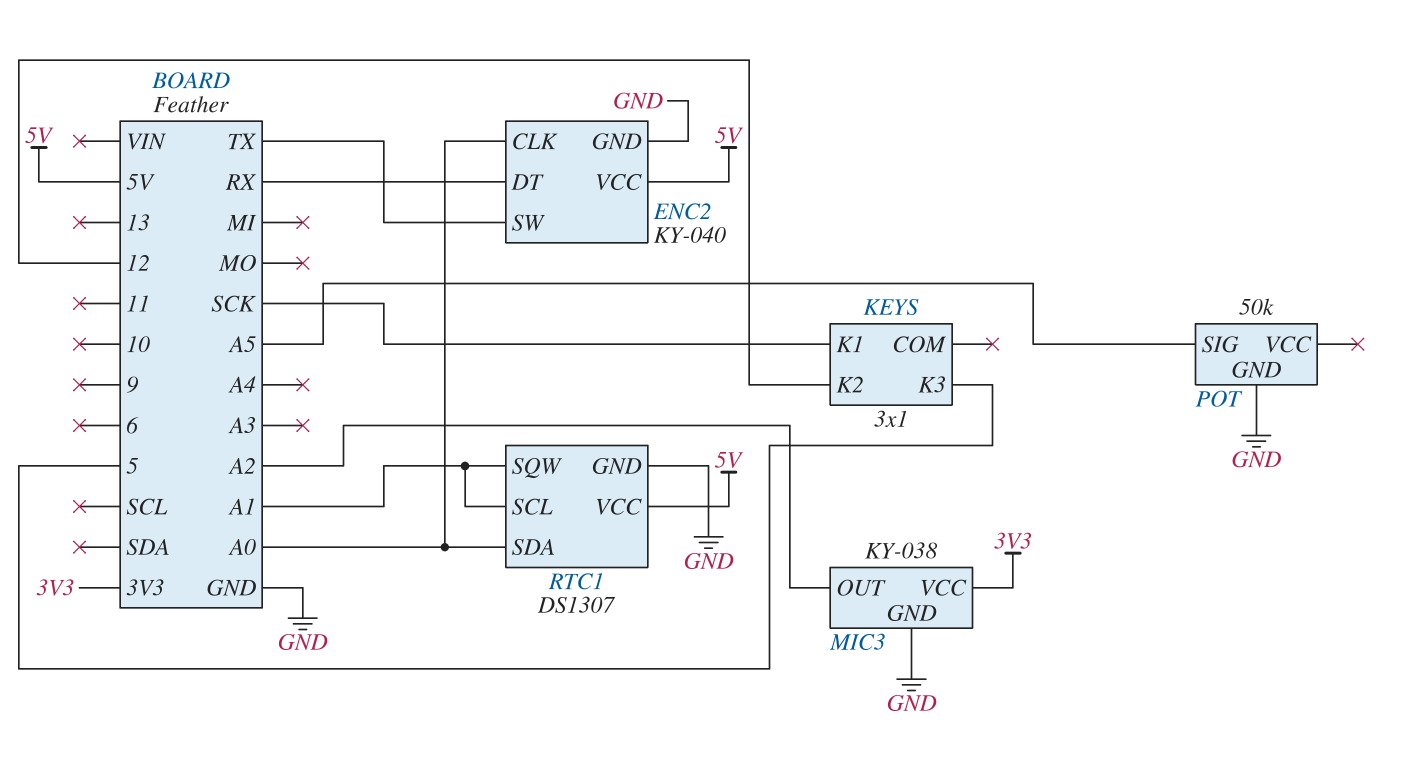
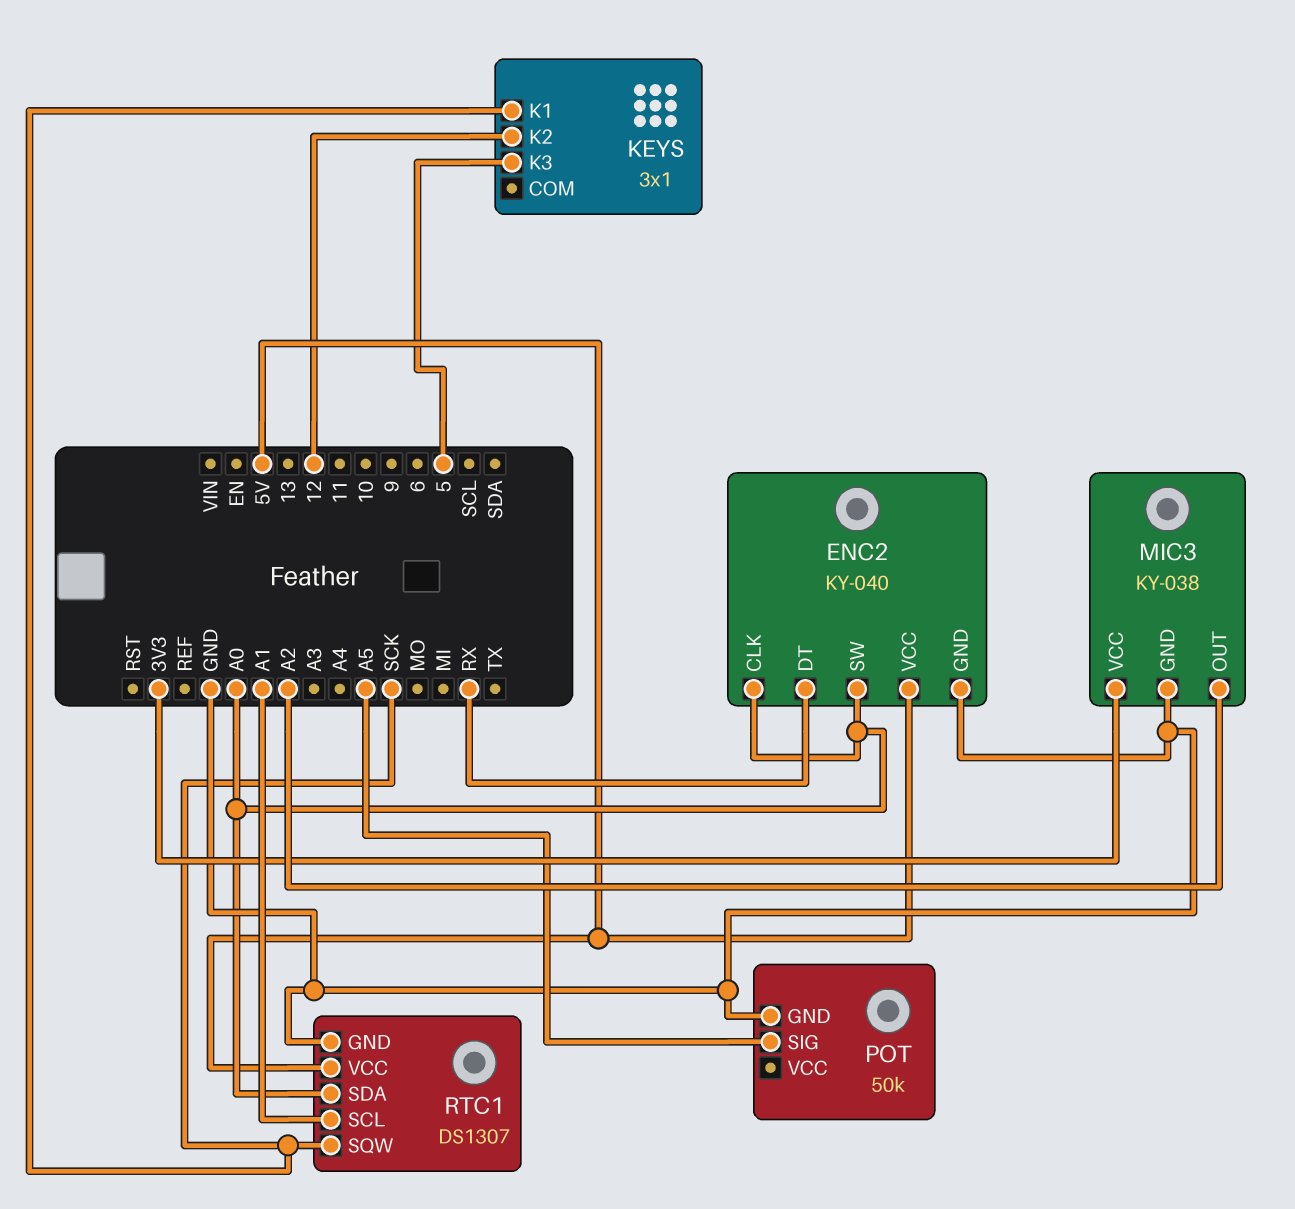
ENC2 pin SW: TX -> A0
RTC1 pin SQW: A1 -> SCK

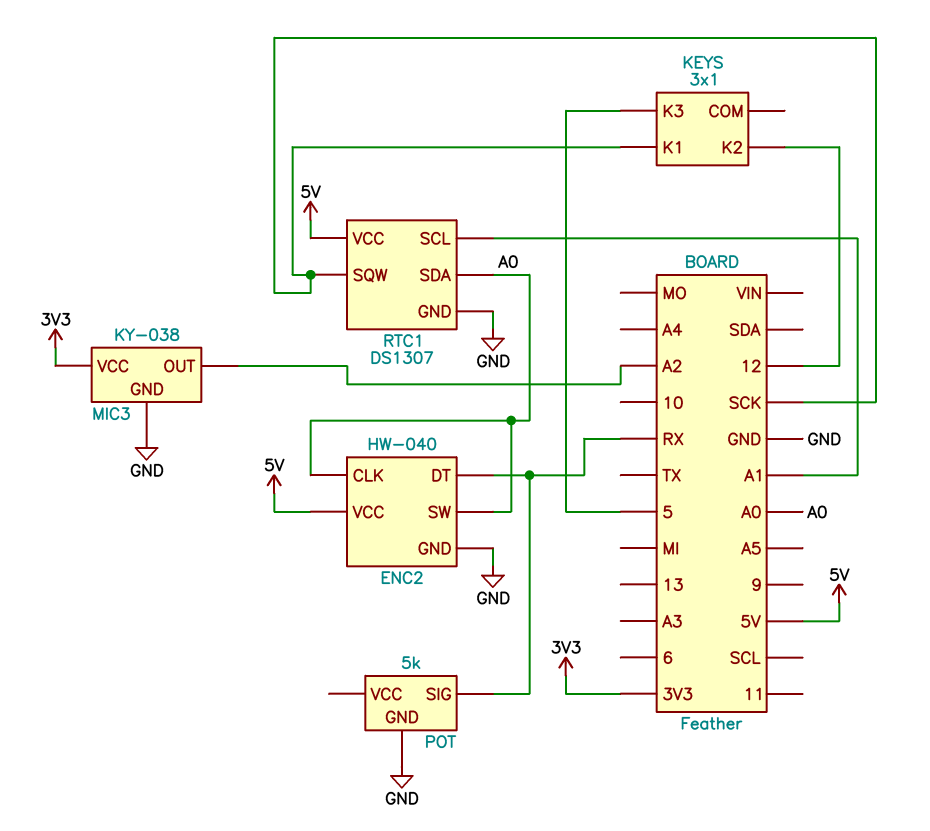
ENC2: KY-040 -> HW-040
POT: 50k -> 5k
POT pin SIG: A5 -> RX

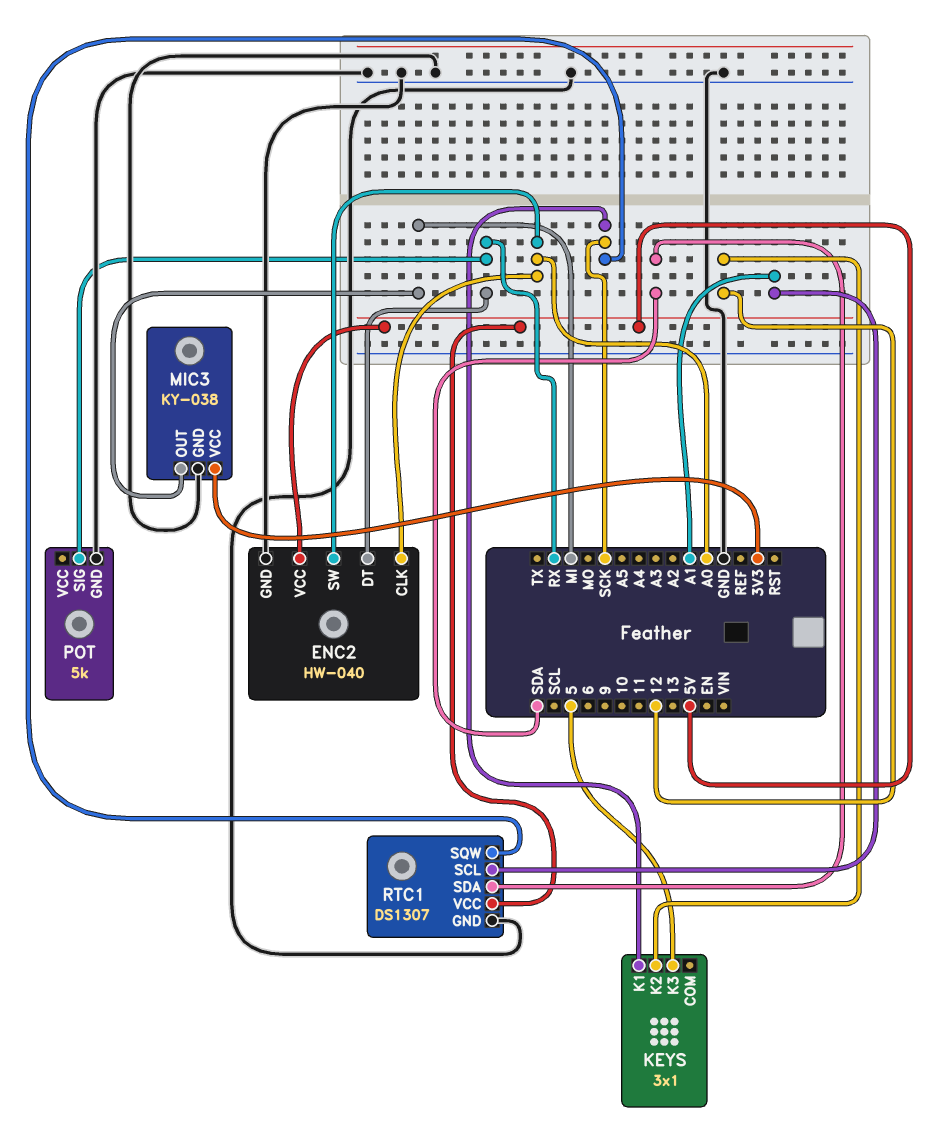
MIC3 pin OUT: A2 -> MI
RTC1 pin SDA: A0 -> SDA

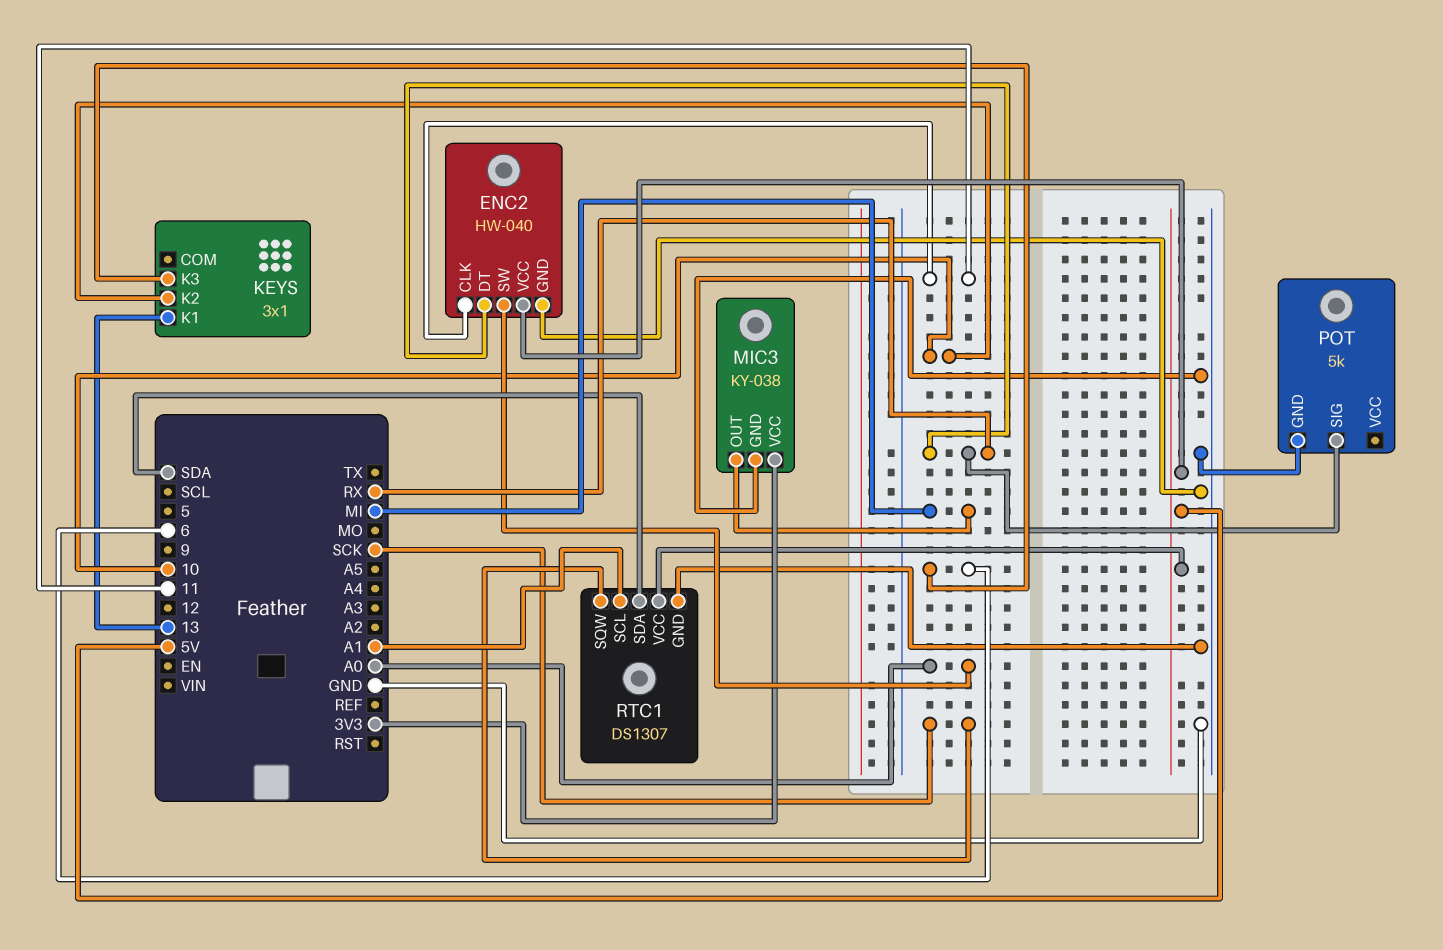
ENC2 pin CLK: A0 -> 11
KEYS pin K1: SCK -> 13
KEYS pin K2: 12 -> 10
KEYS pin K3: 5 -> 6

